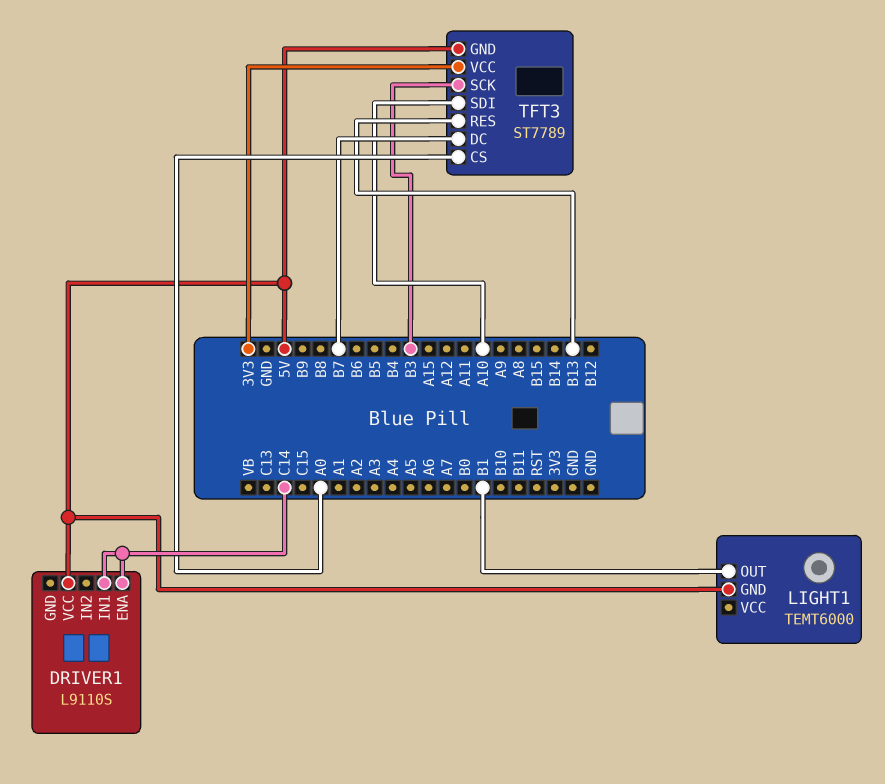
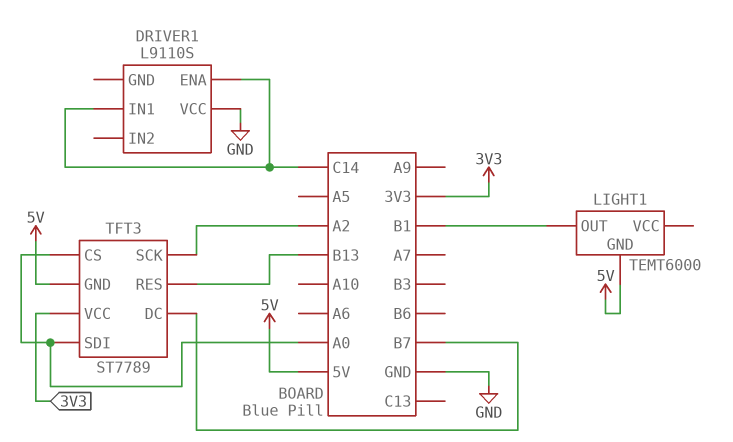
DRIVER1 pin VCC: 5V -> GND
TFT3 pin SCK: B3 -> A2
TFT3 pin SDI: A10 -> A0

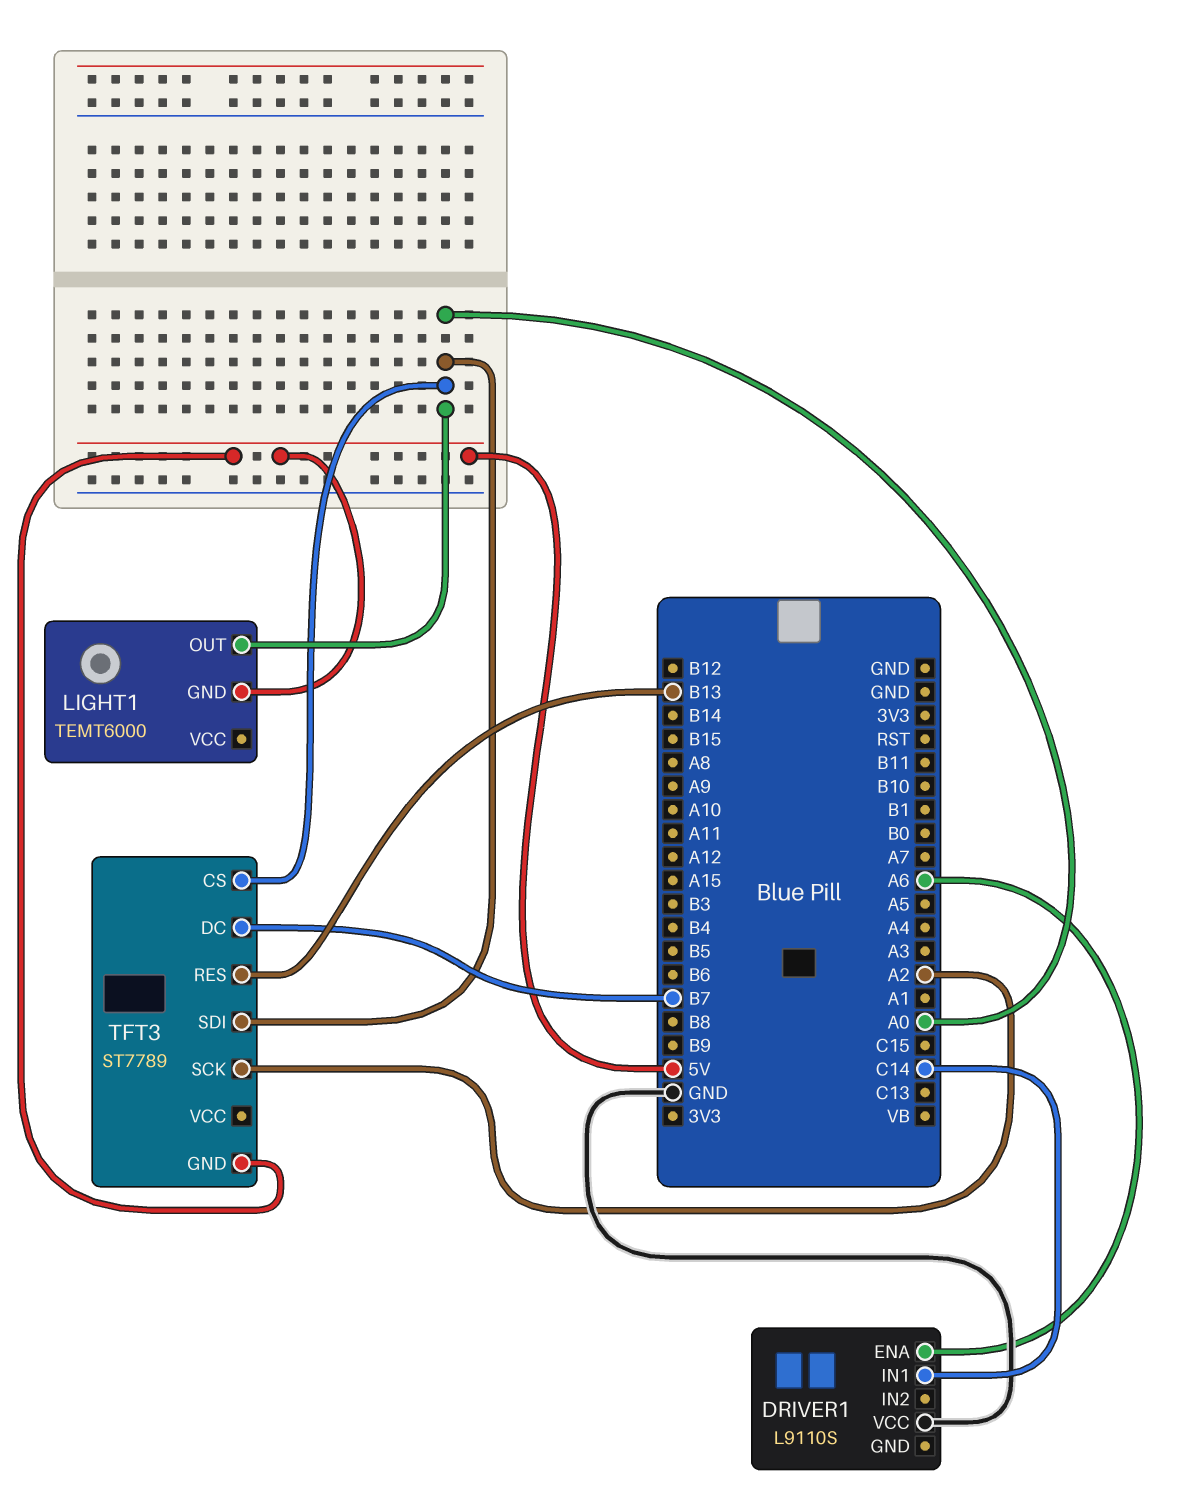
DRIVER1 pin ENA: C14 -> A6
LIGHT1 pin OUT: B1 -> A0
TFT3 pin VCC: 3V3 -> none

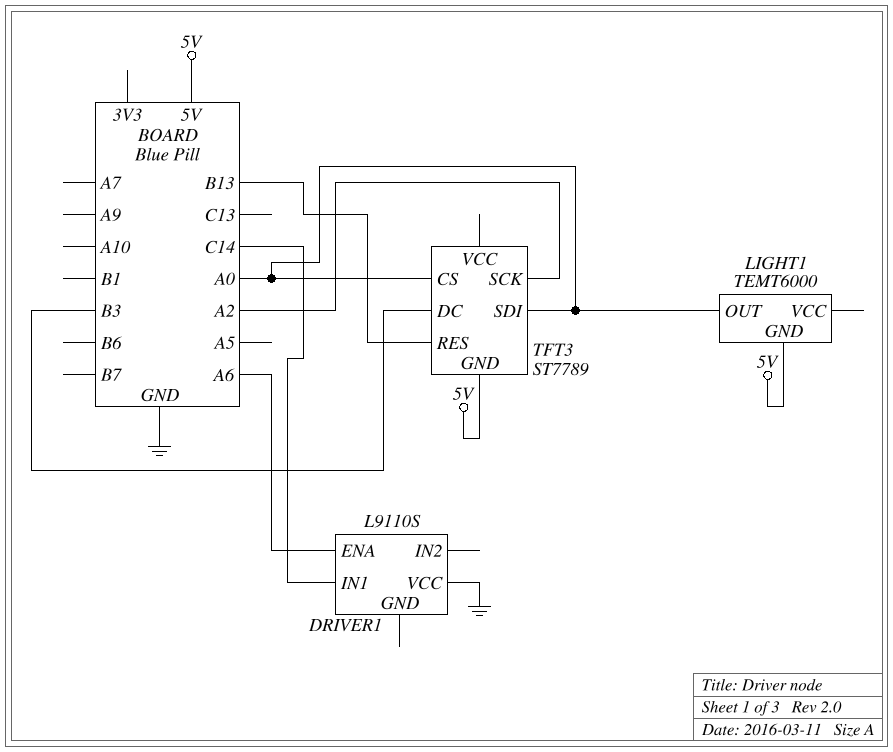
TFT3 pin DC: B7 -> B3

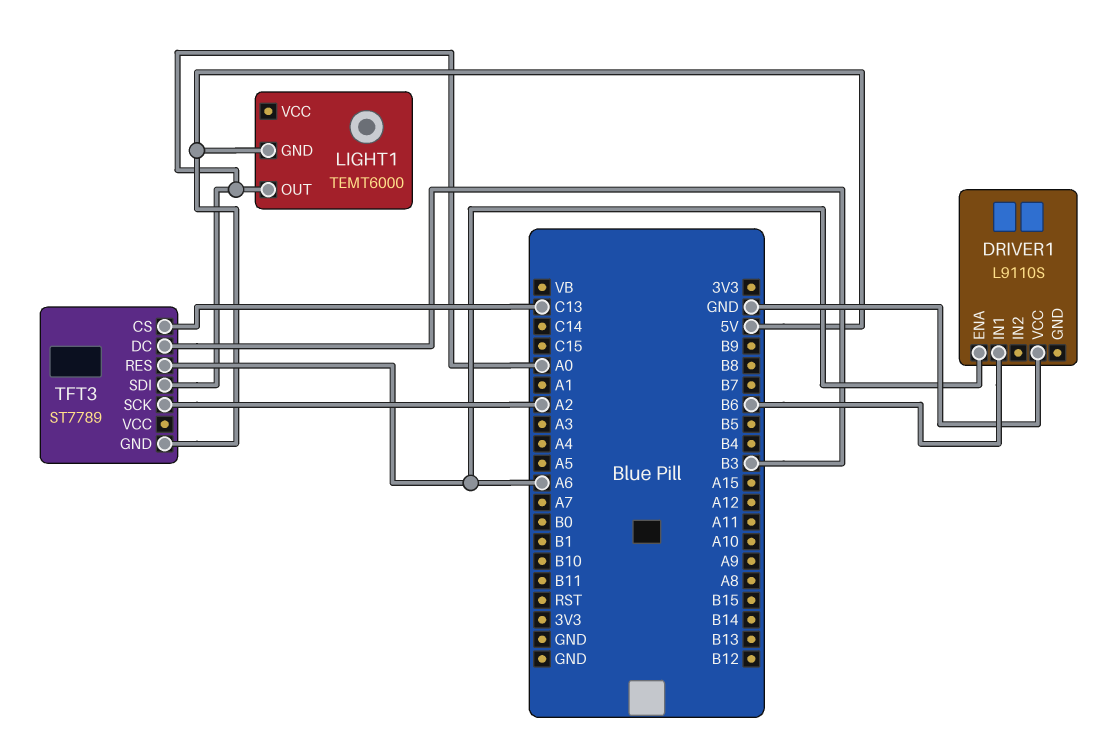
DRIVER1 pin IN1: C14 -> B6
TFT3 pin CS: A0 -> C13
TFT3 pin RES: B13 -> A6

